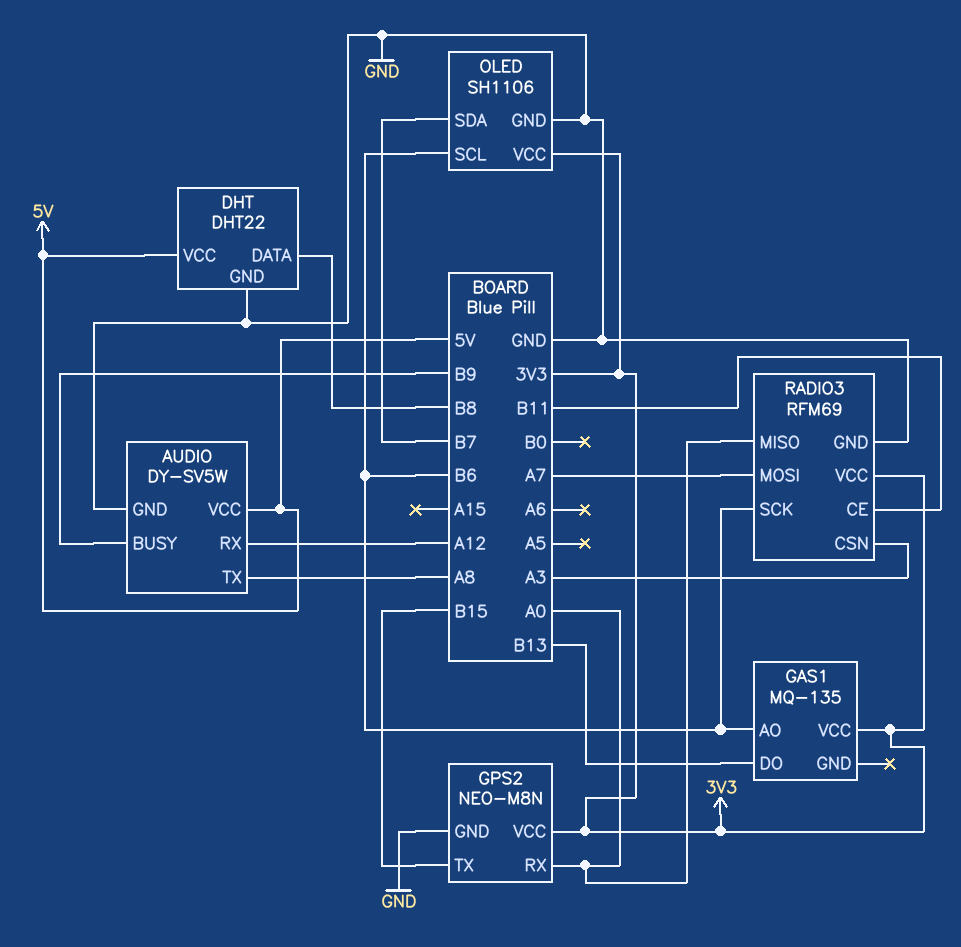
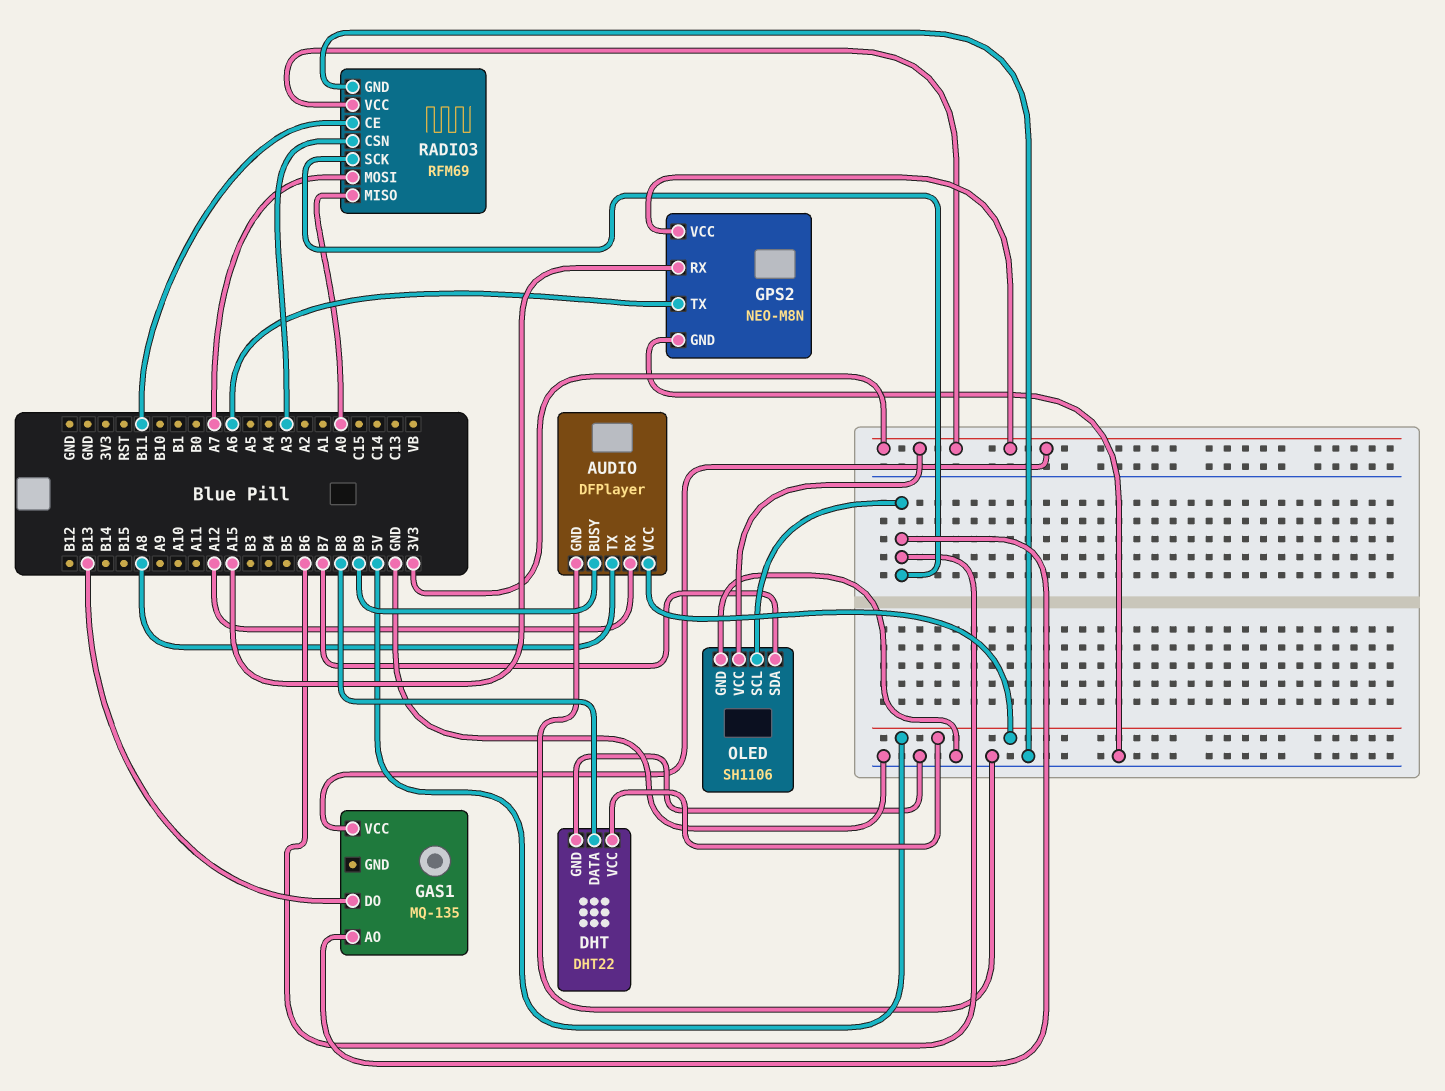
AUDIO: DY-SV5W -> DFPlayer
GPS2 pin RX: A0 -> A15
GPS2 pin TX: B15 -> A6

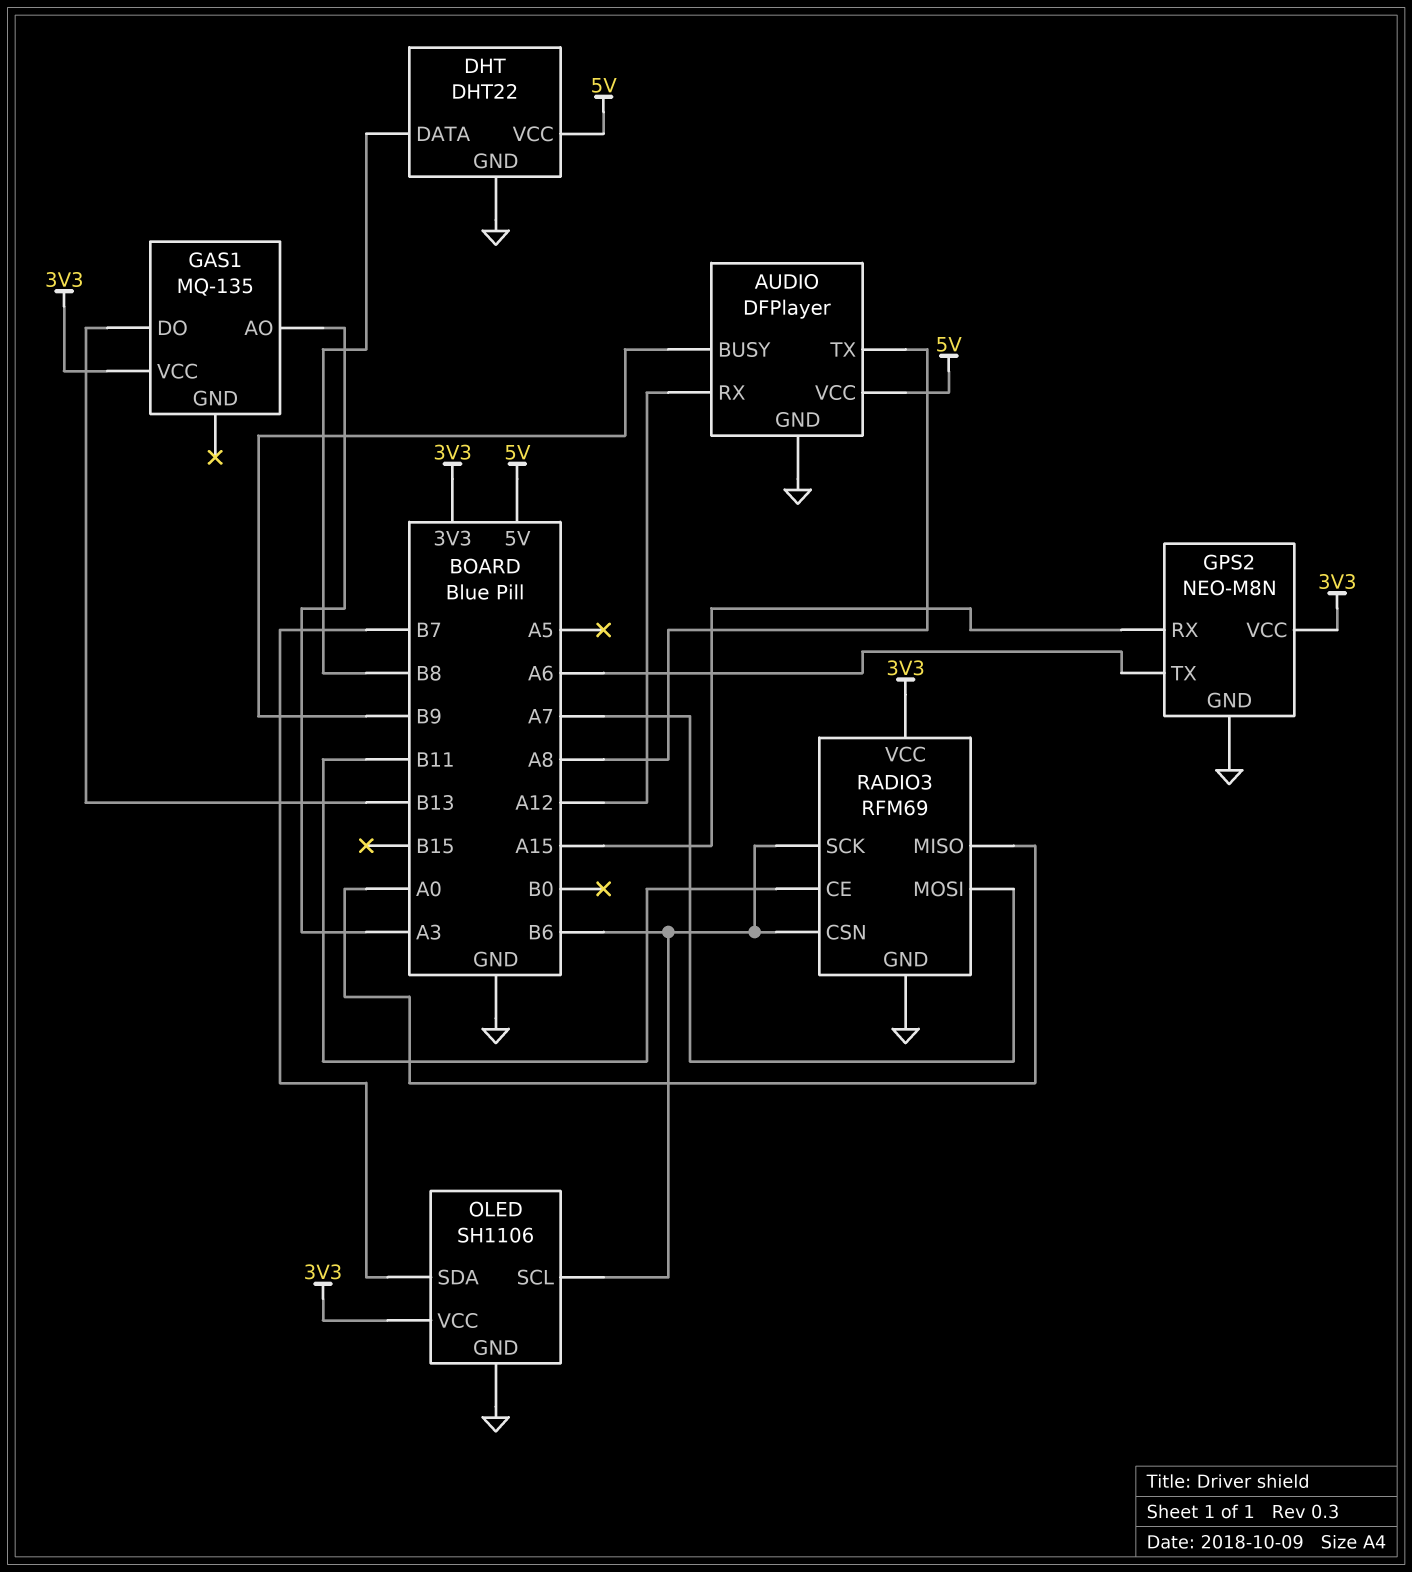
GAS1 pin AO: B6 -> A3
RADIO3 pin CSN: A3 -> B6

